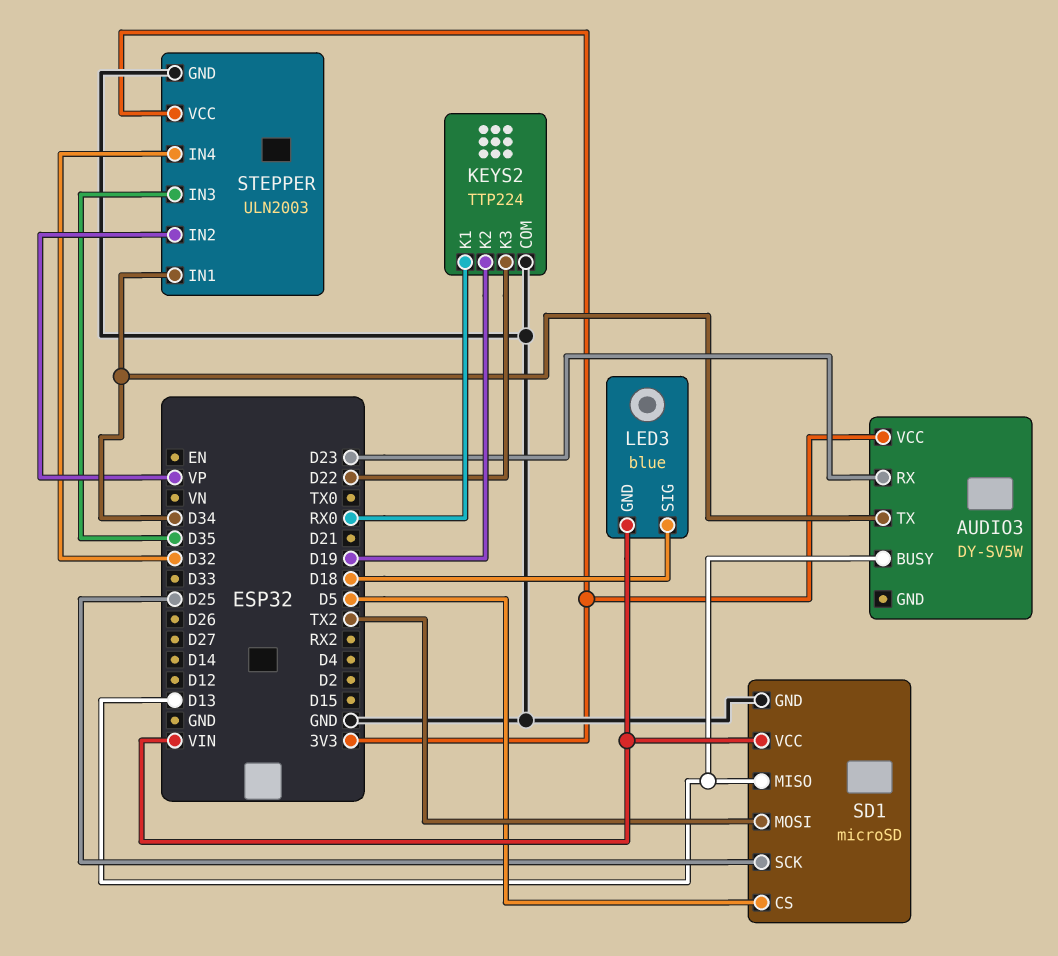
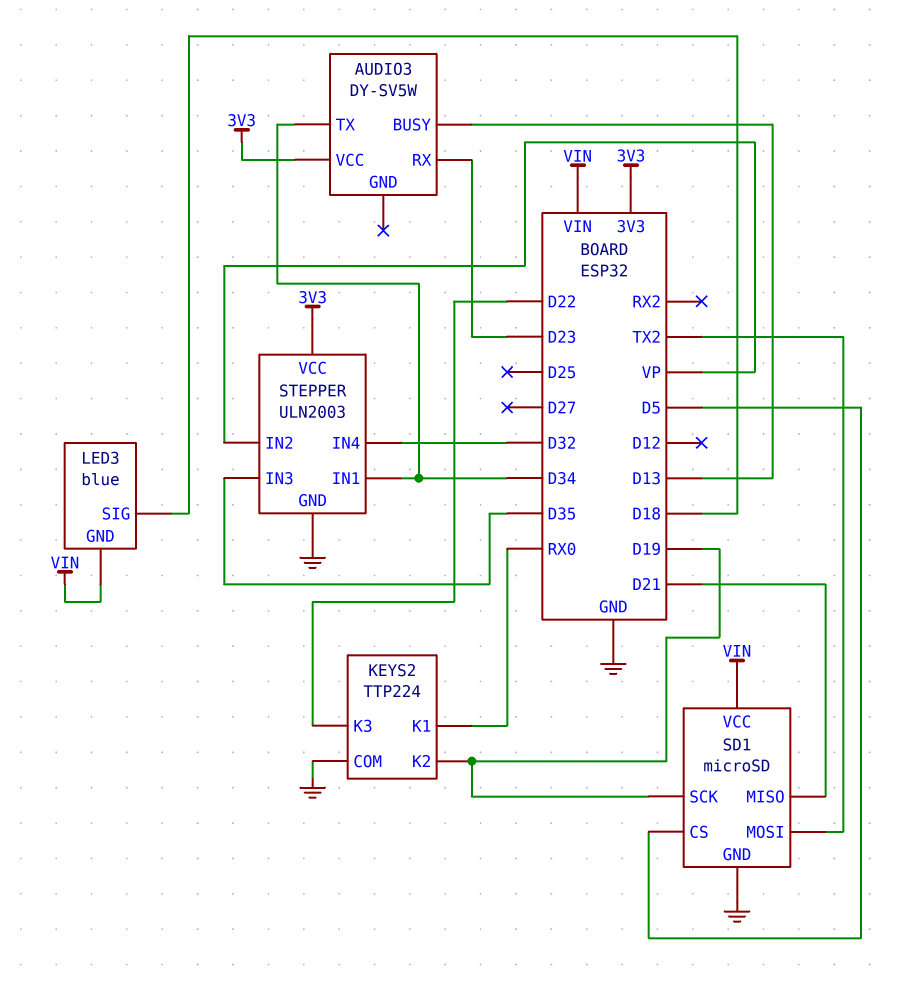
SD1 pin MISO: D13 -> D21
SD1 pin SCK: D25 -> D19

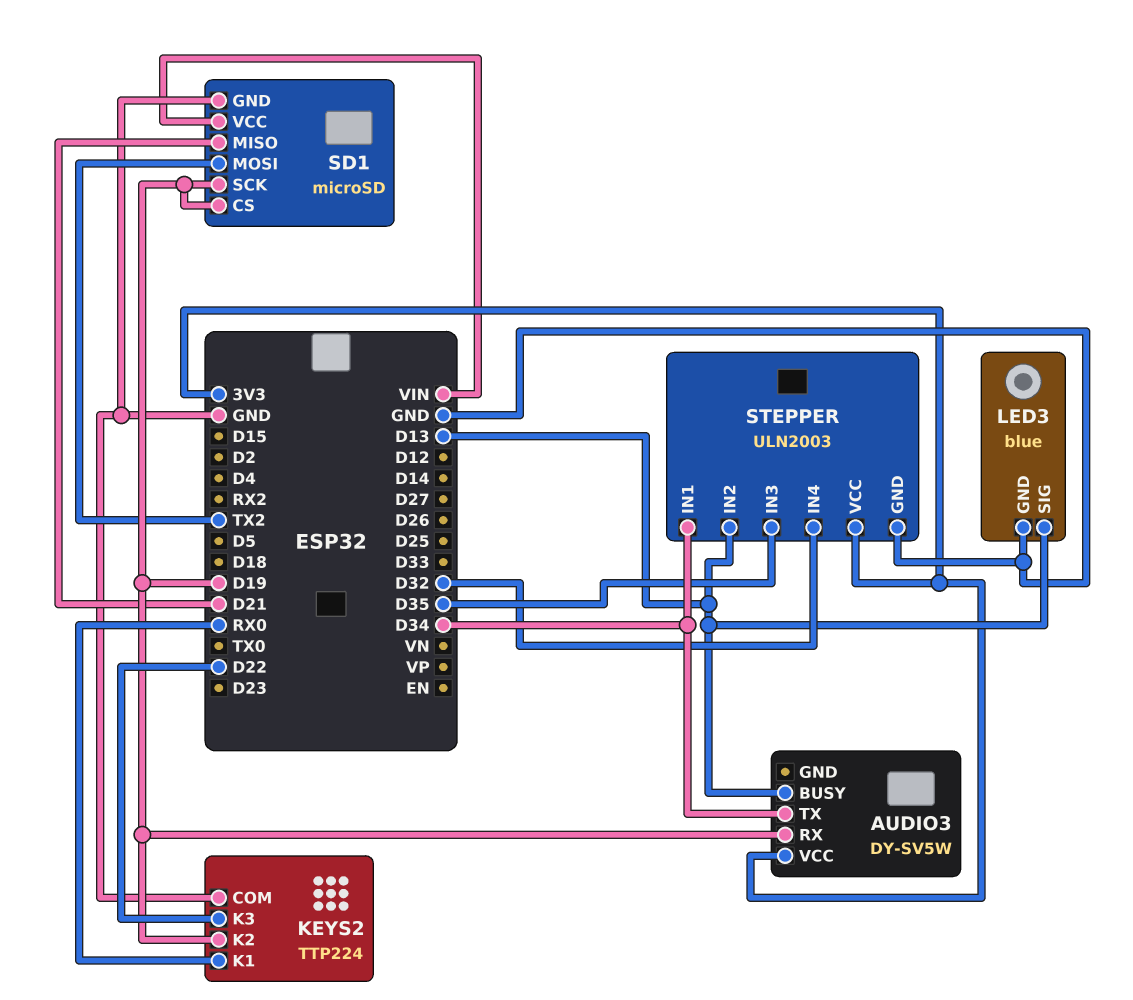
AUDIO3 pin RX: D23 -> D19
LED3 pin GND: VIN -> GND
LED3 pin SIG: D18 -> D13
SD1 pin CS: D5 -> D19
STEPPER pin IN2: VP -> D13

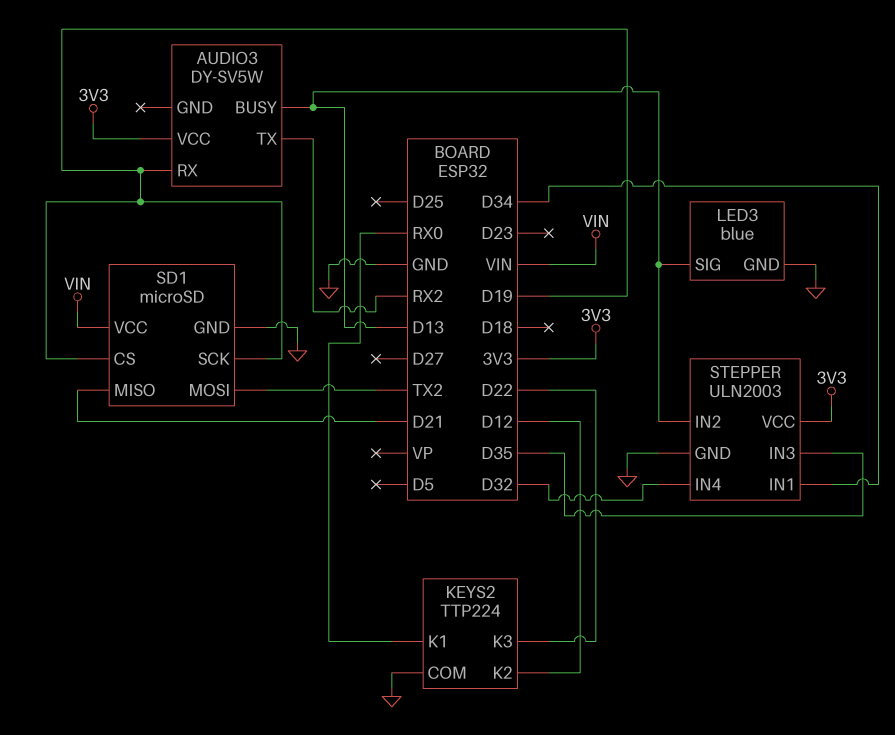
AUDIO3 pin TX: D34 -> RX2
KEYS2 pin K2: D19 -> D12

